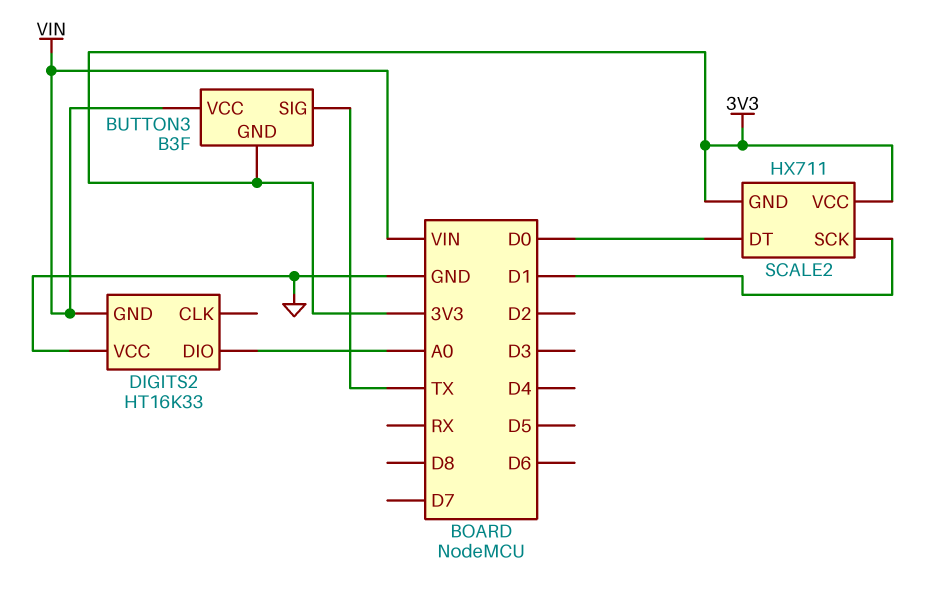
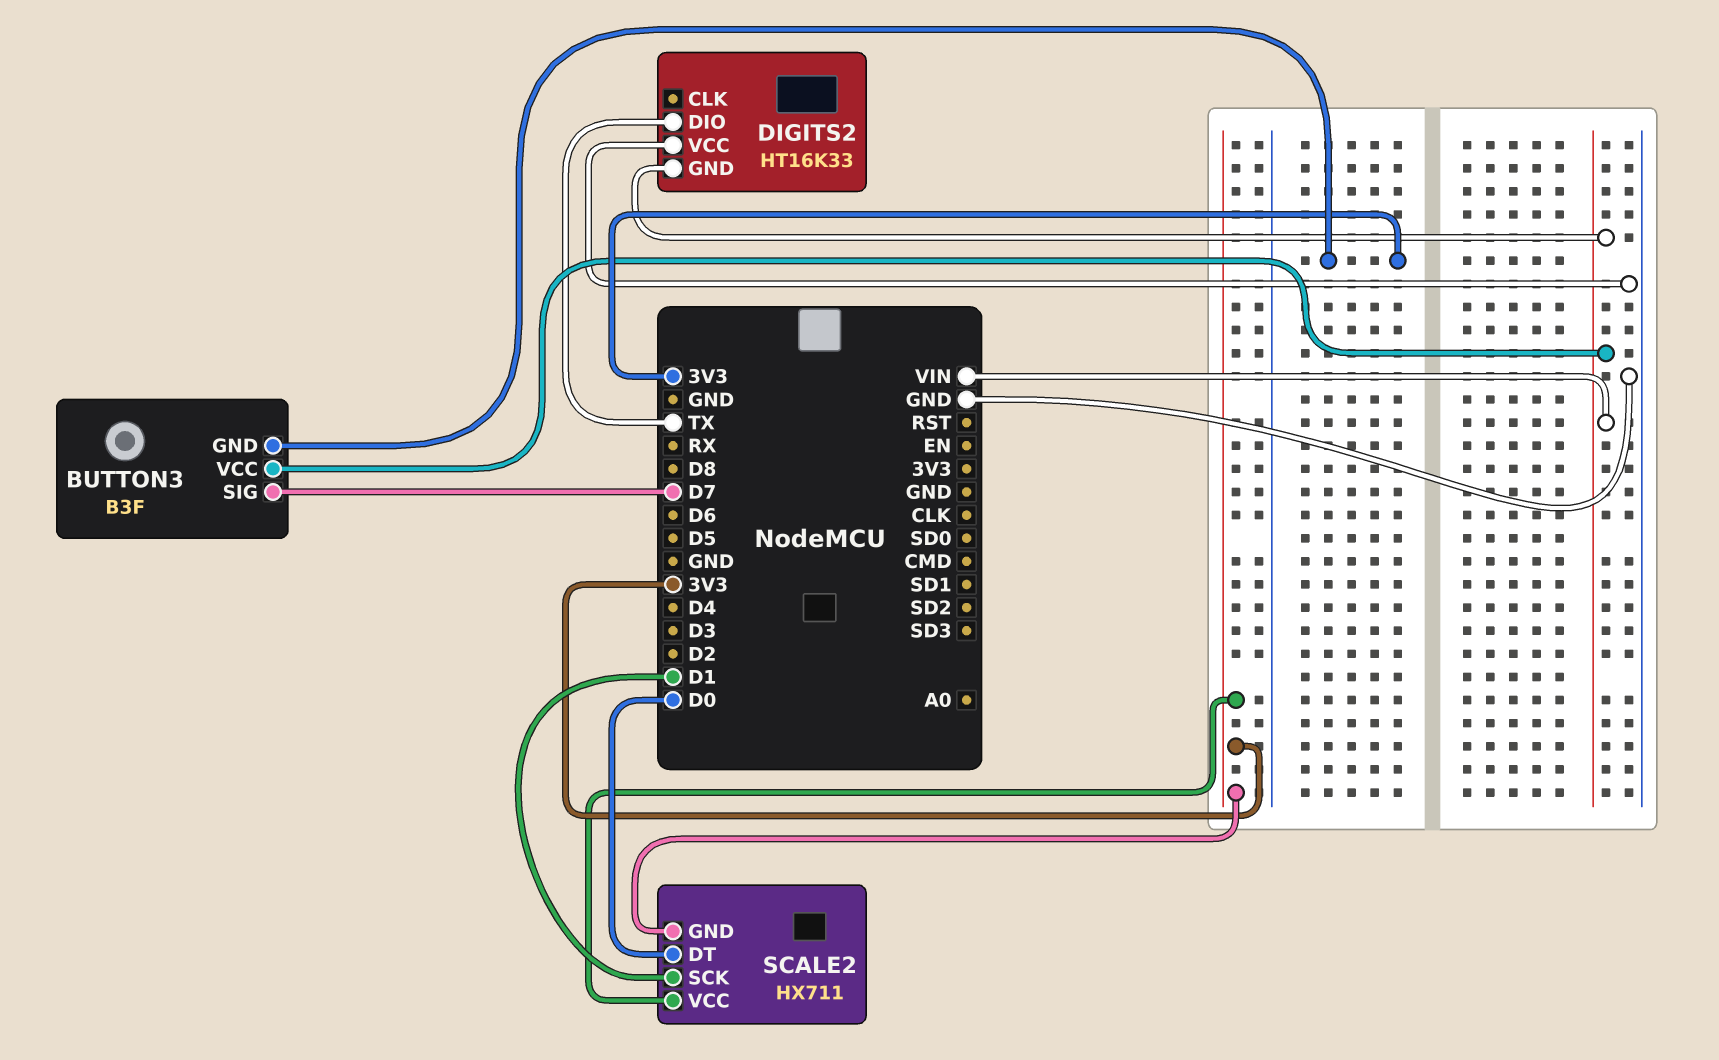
BUTTON3 pin SIG: TX -> D7
DIGITS2 pin DIO: A0 -> TX

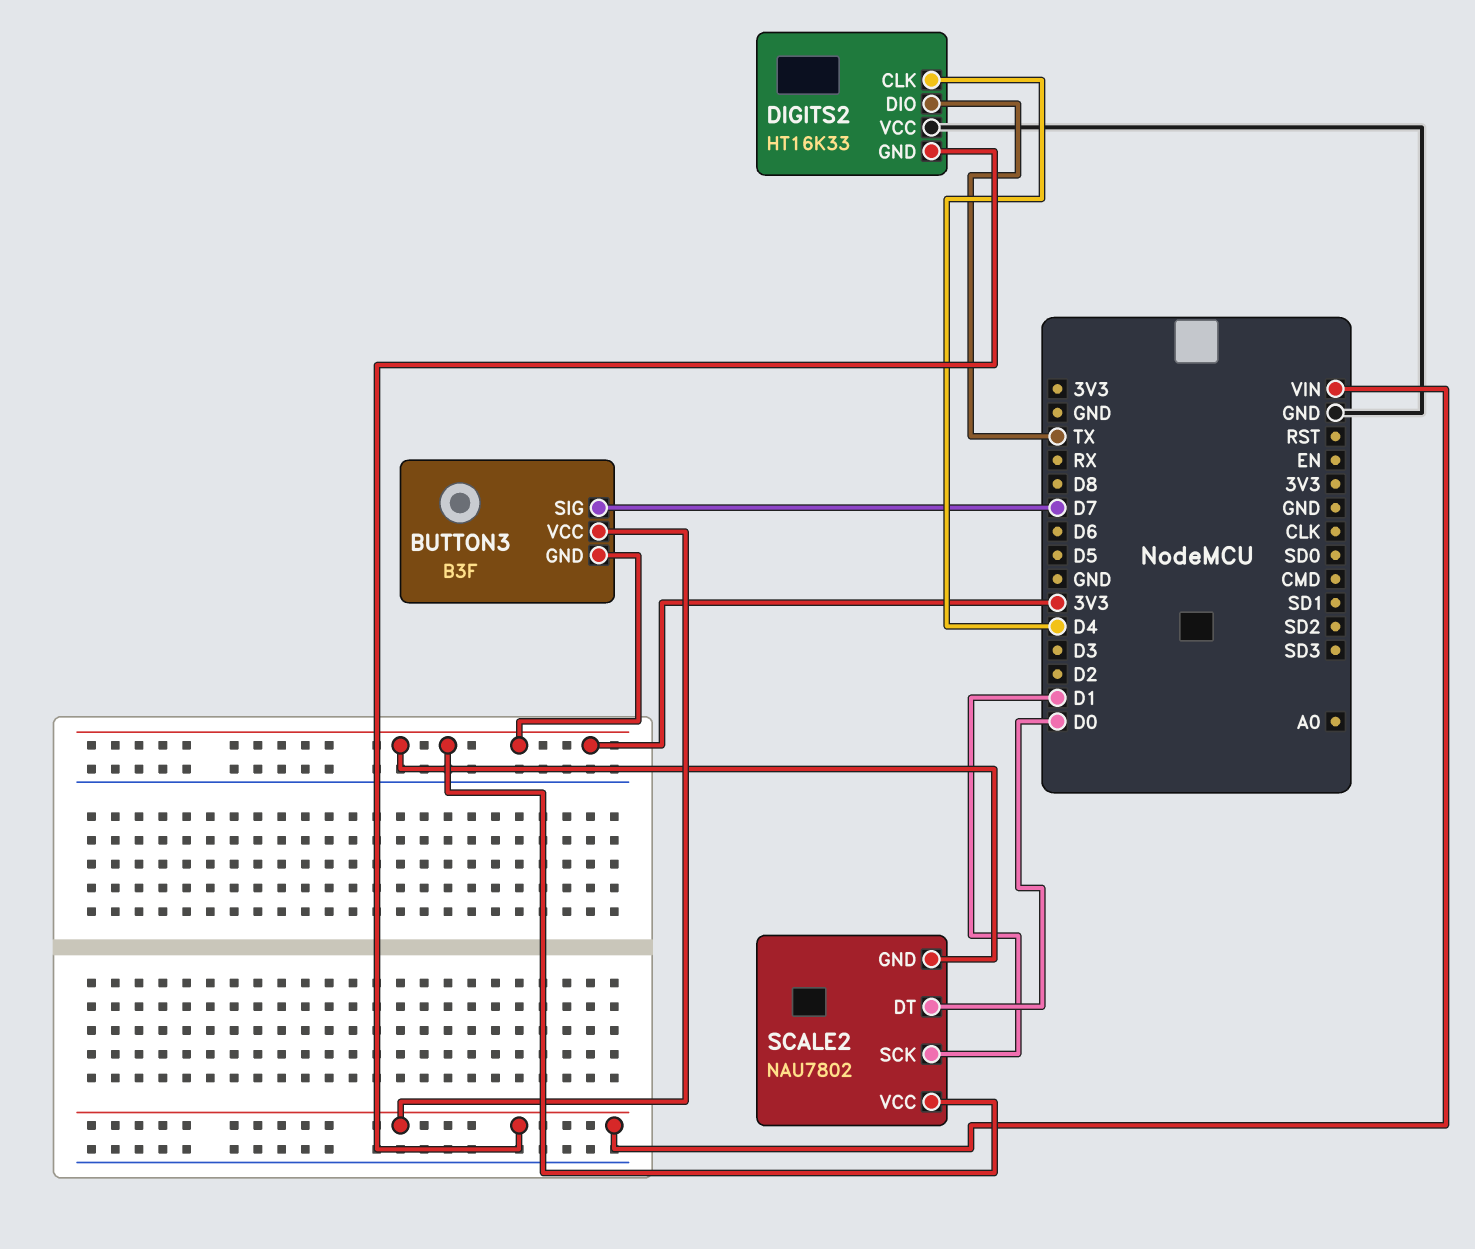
DIGITS2 pin CLK: none -> D4
SCALE2: HX711 -> NAU7802

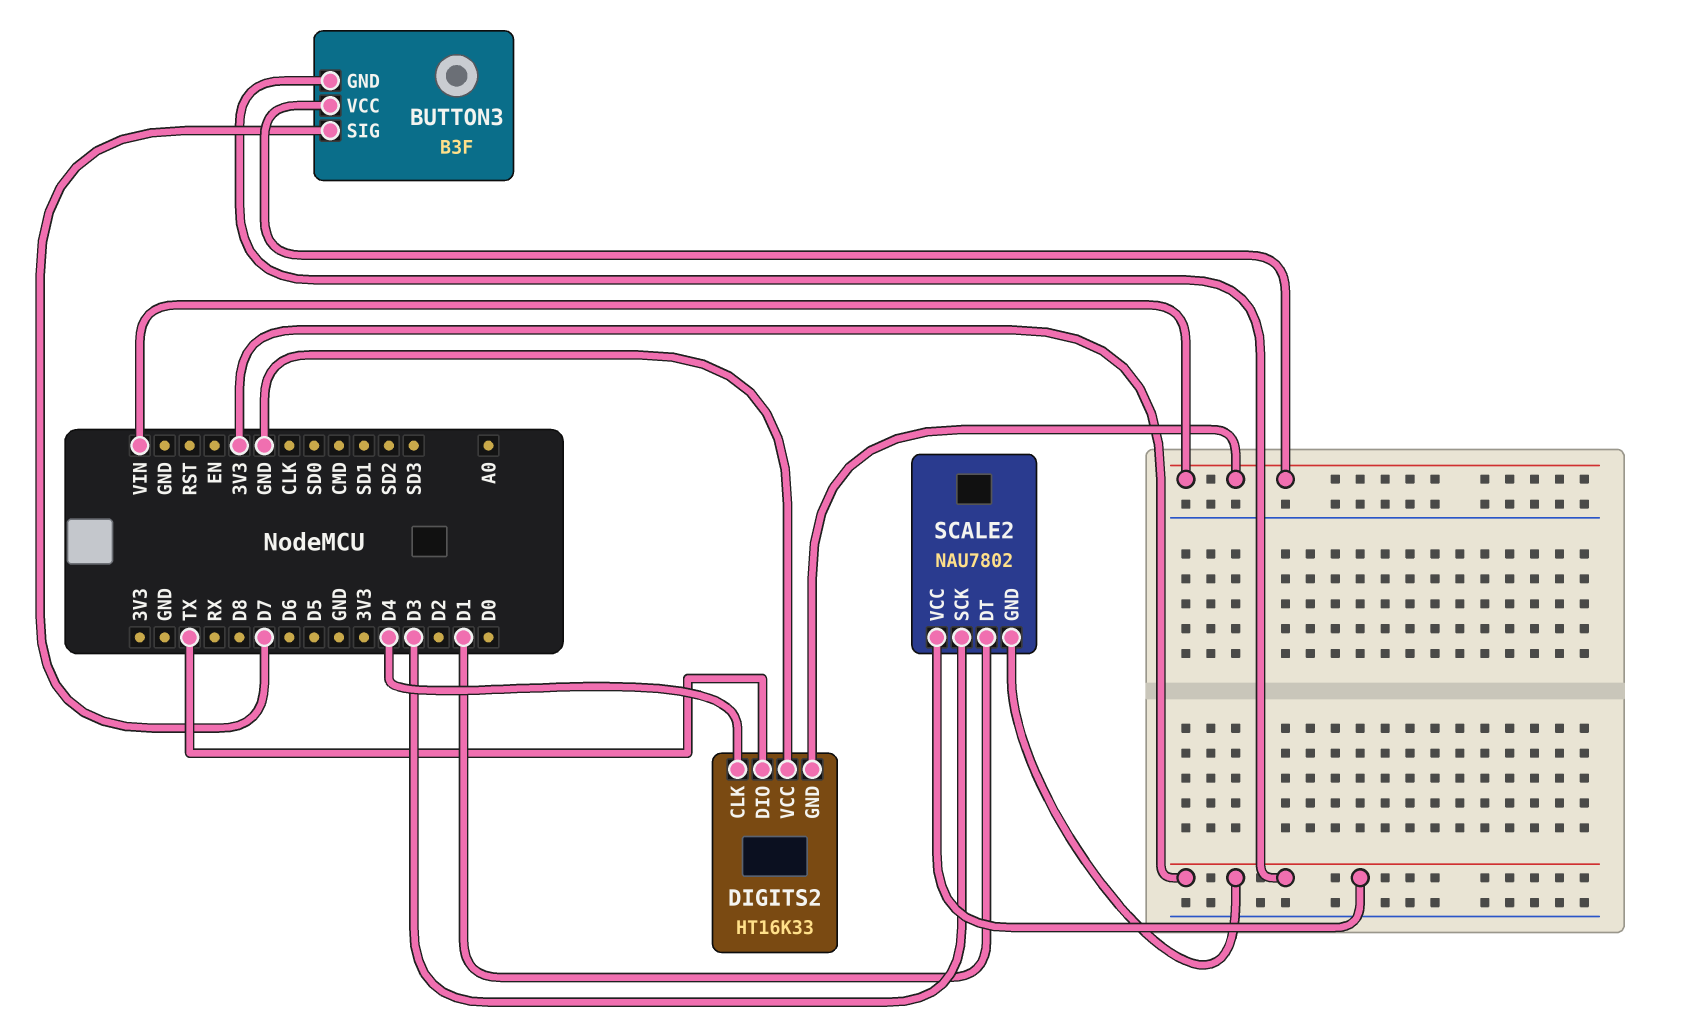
SCALE2 pin DT: D0 -> D1
SCALE2 pin SCK: D1 -> D3

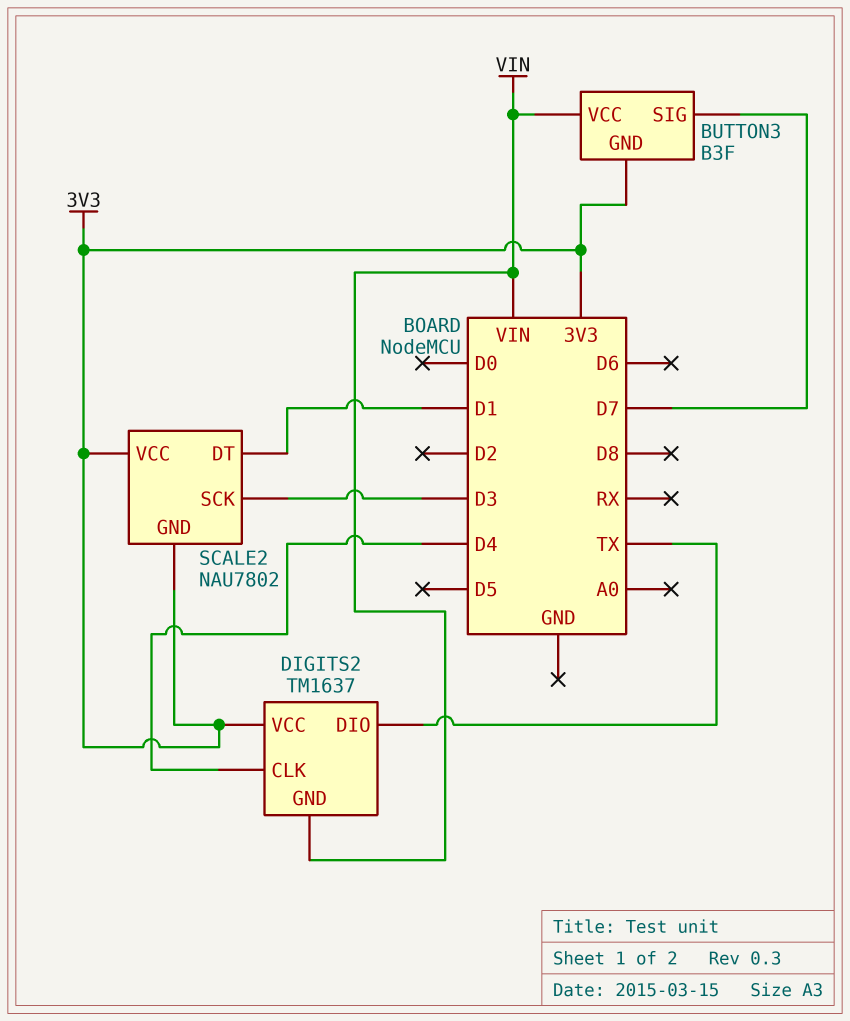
DIGITS2: HT16K33 -> TM1637
DIGITS2 pin VCC: GND -> 3V3

